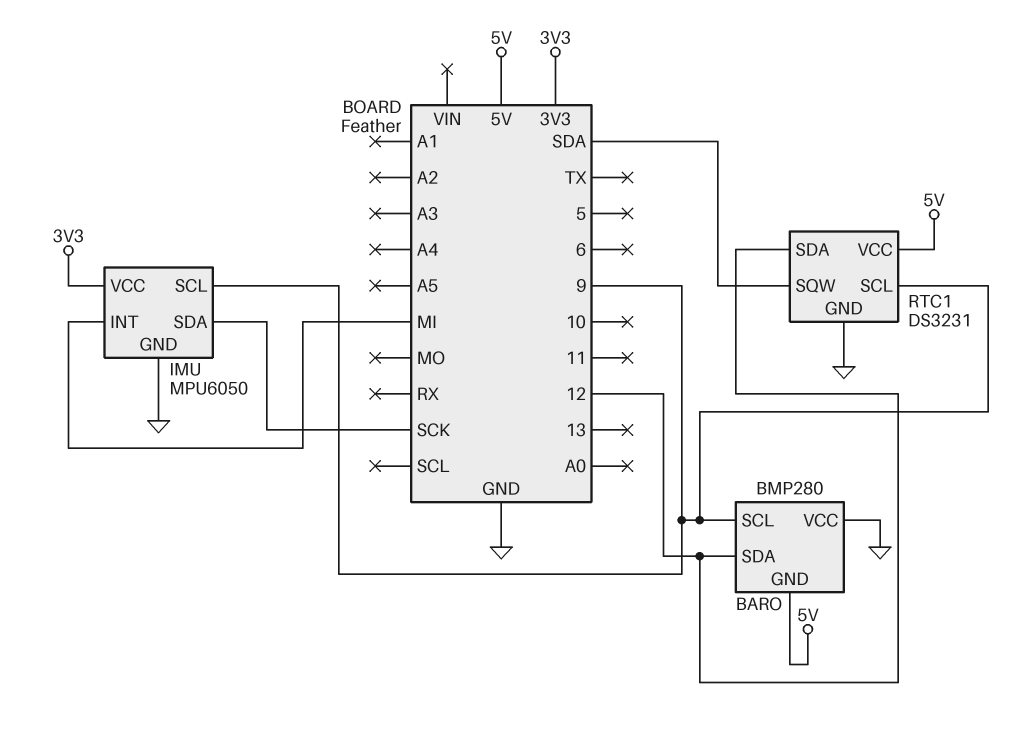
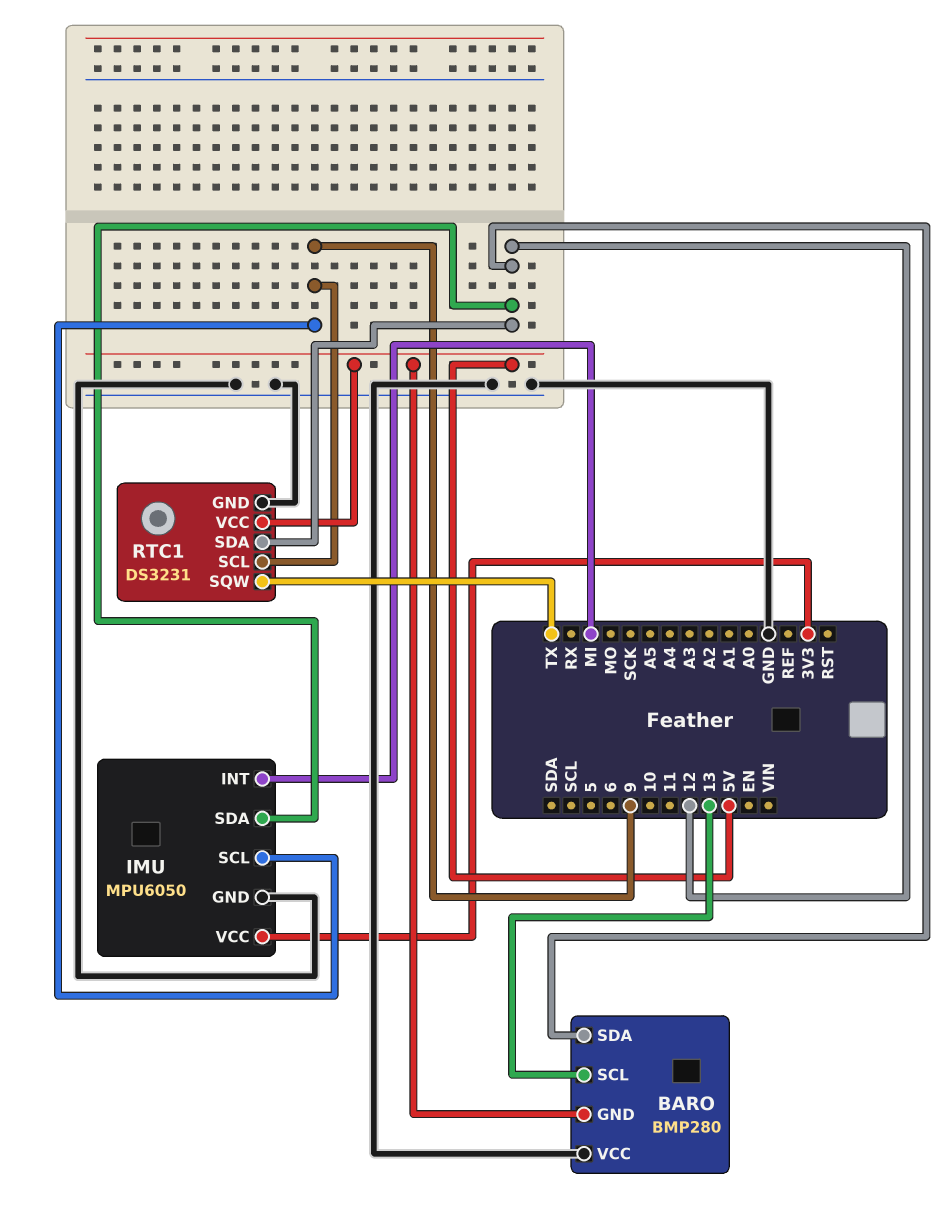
BARO pin SCL: 9 -> 13
IMU pin SDA: SCK -> 12
RTC1 pin SQW: SDA -> TX

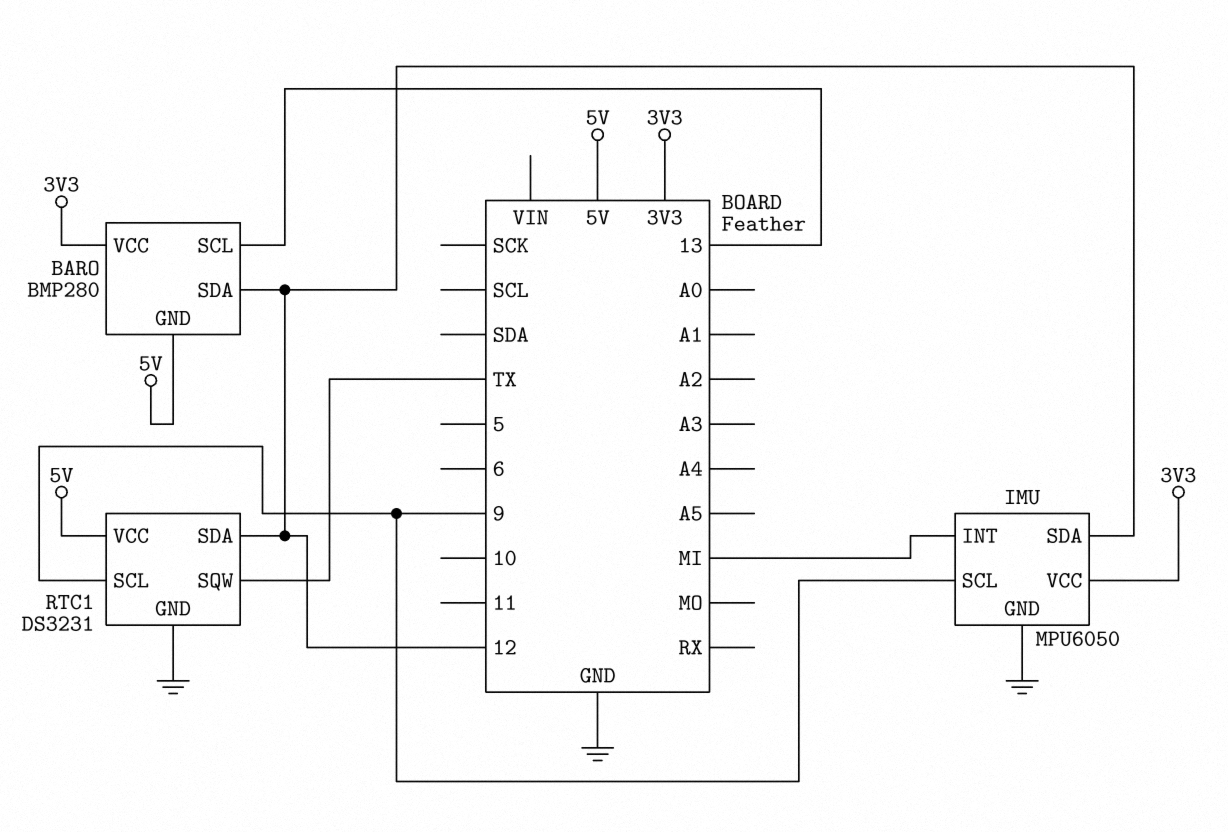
BARO pin VCC: GND -> 3V3

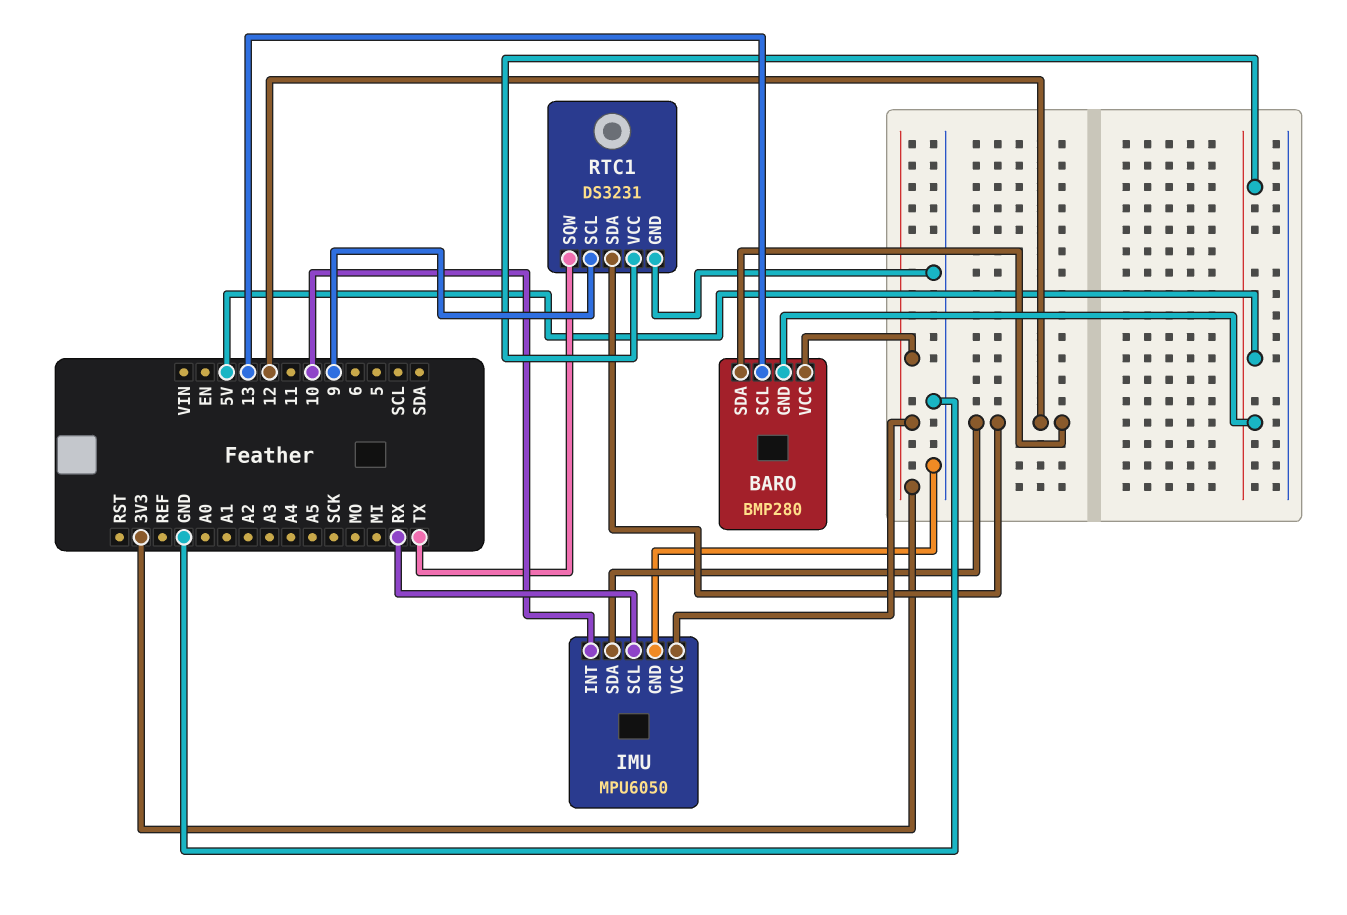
IMU pin INT: MI -> 10
IMU pin SCL: 9 -> RX

